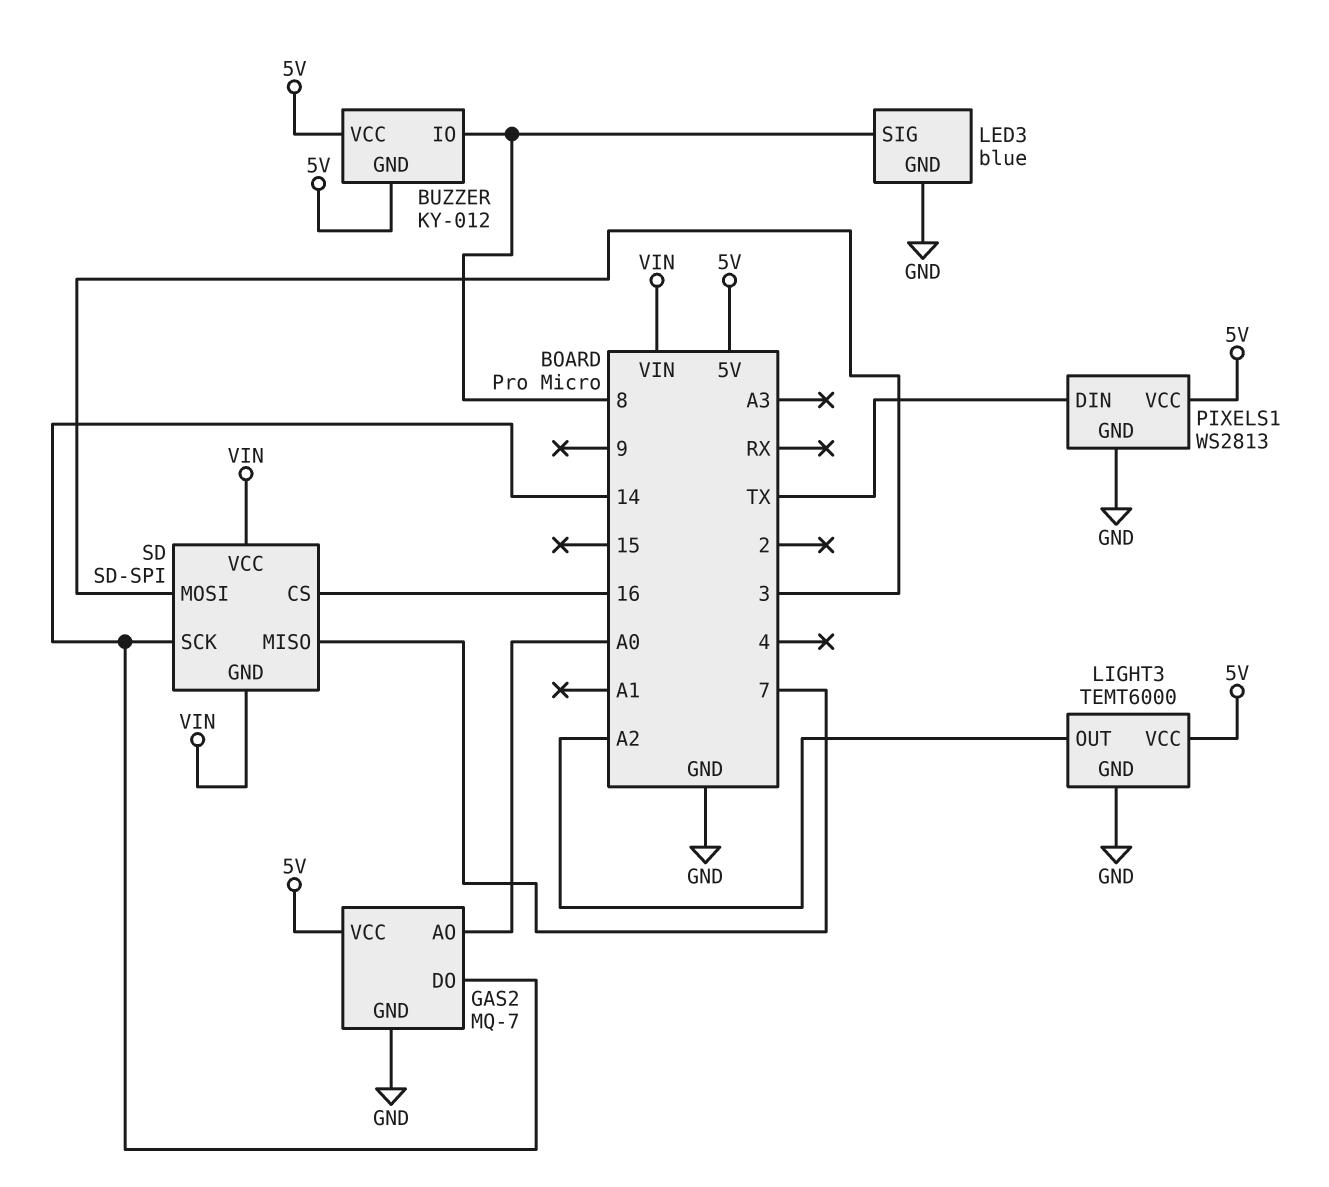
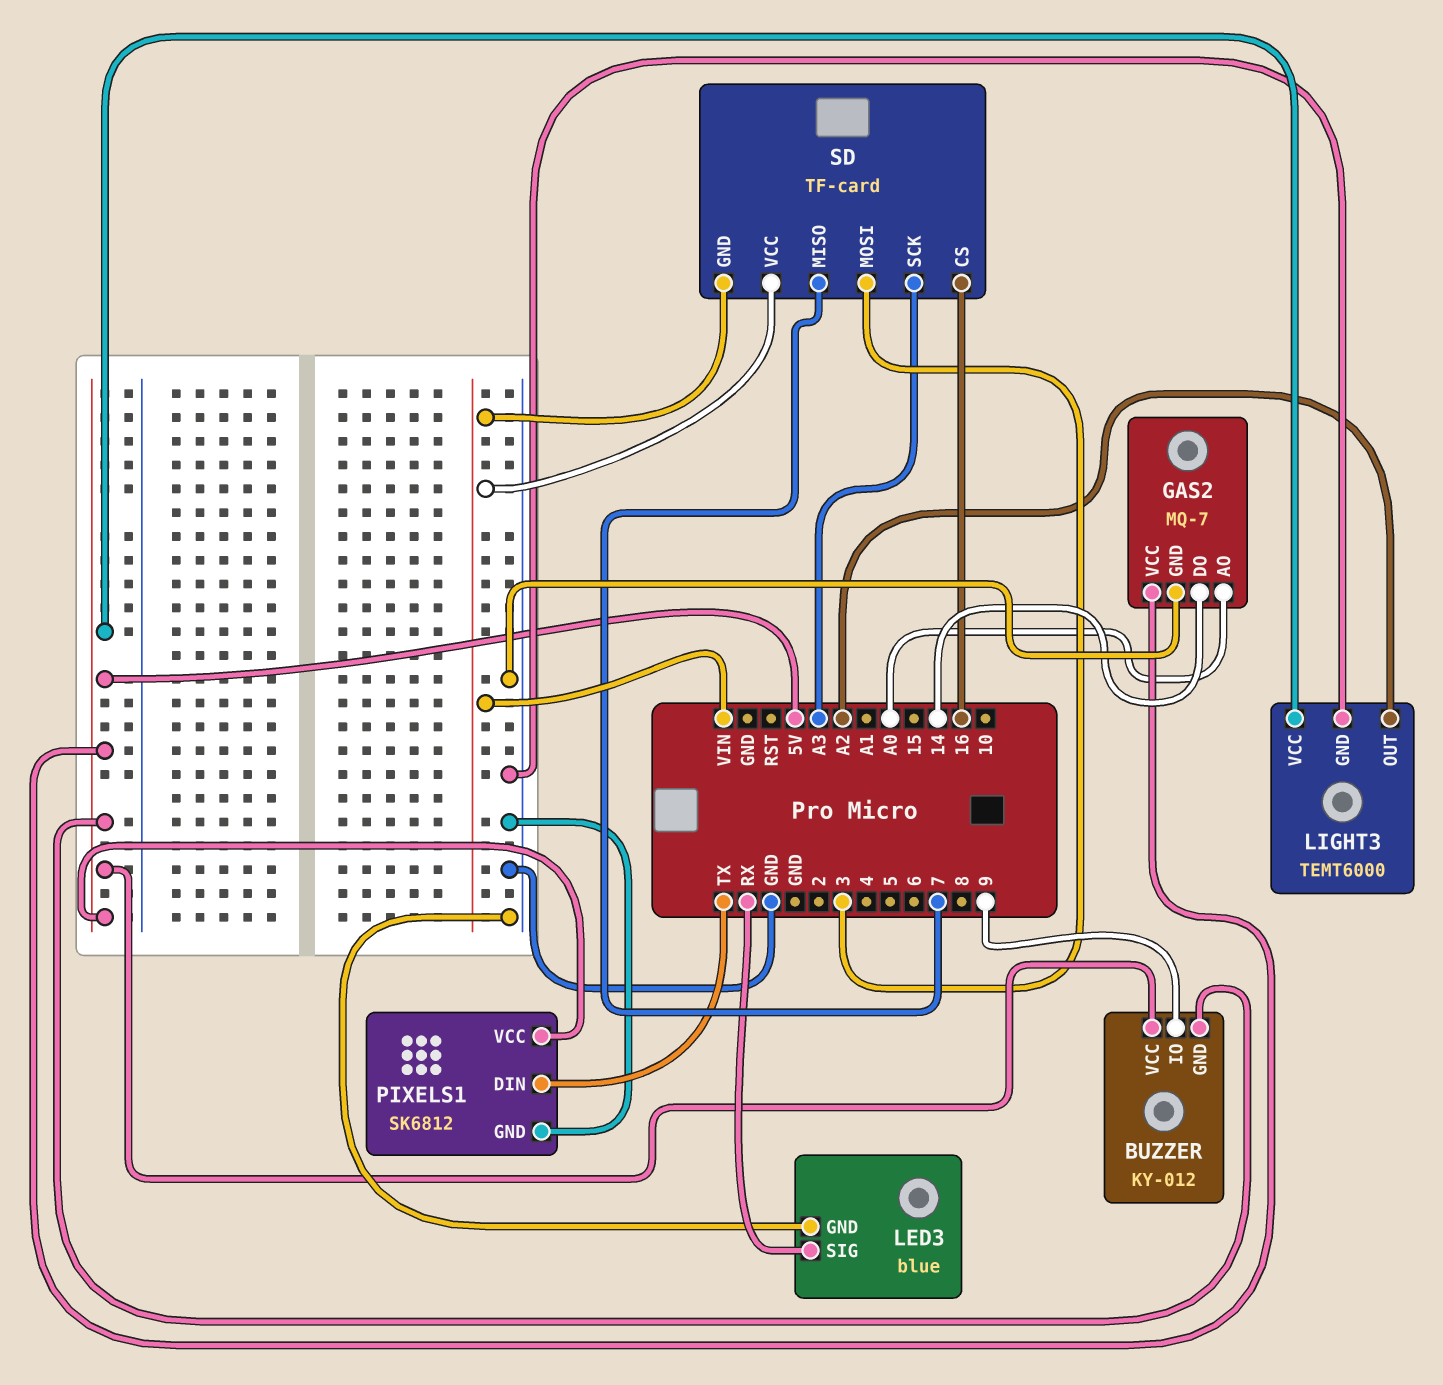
BUZZER pin IO: 8 -> 9
LED3 pin SIG: 8 -> RX
PIXELS1: WS2813 -> SK6812
SD: SD-SPI -> TF-card
SD pin SCK: 14 -> A3

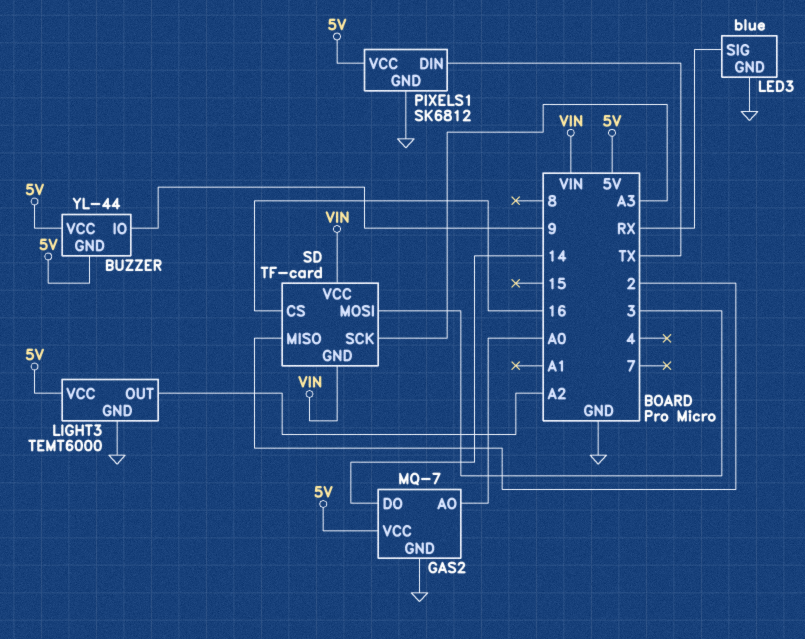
BUZZER: KY-012 -> YL-44
SD pin MISO: 7 -> 2

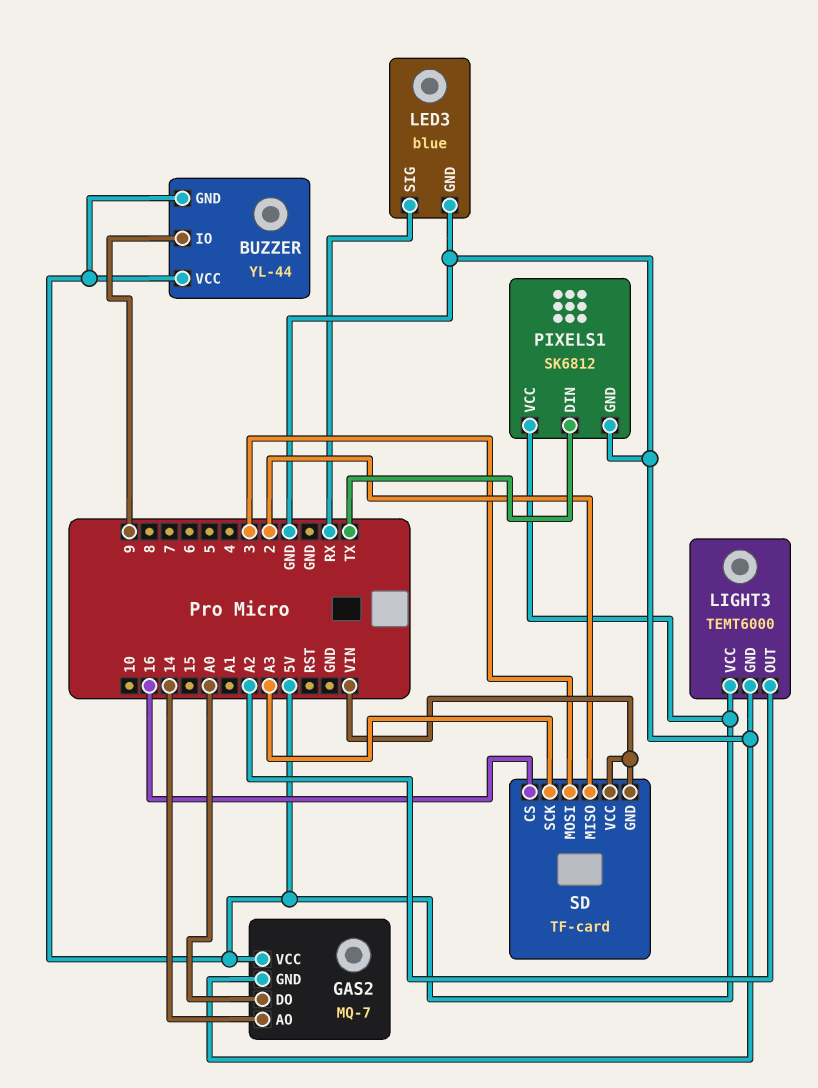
GAS2 pin AO: A0 -> 14
GAS2 pin DO: 14 -> A0

